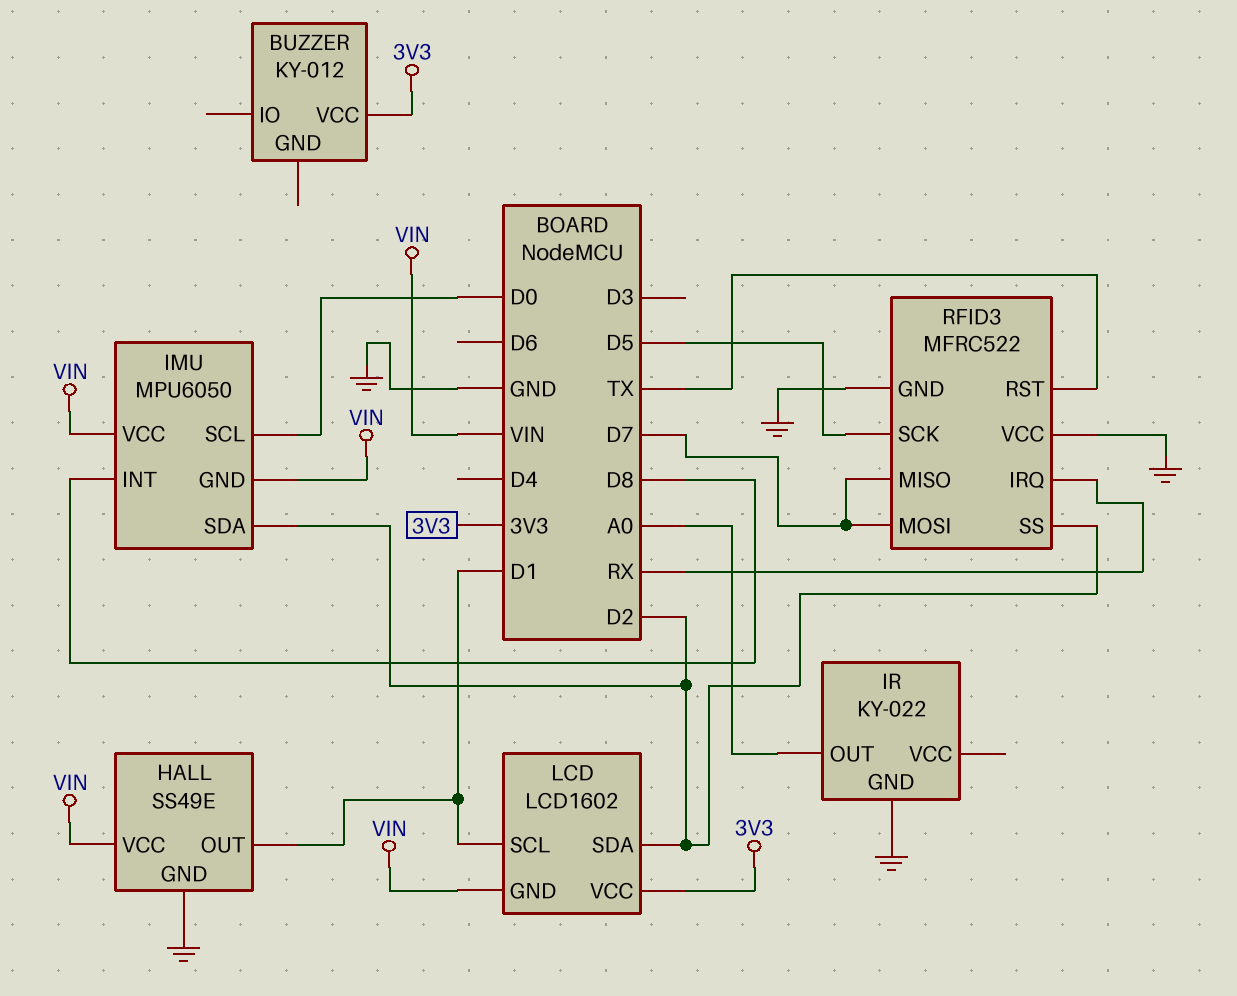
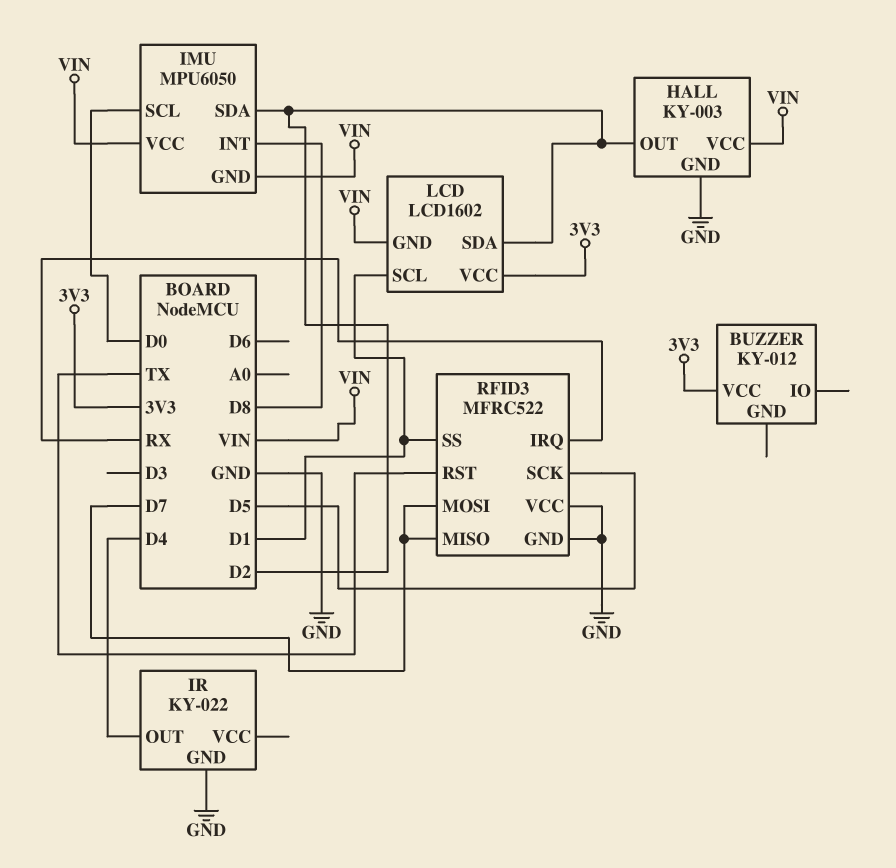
HALL: SS49E -> KY-003
HALL pin OUT: D1 -> D2
IR pin OUT: A0 -> D4
RFID3 pin SS: D2 -> D1

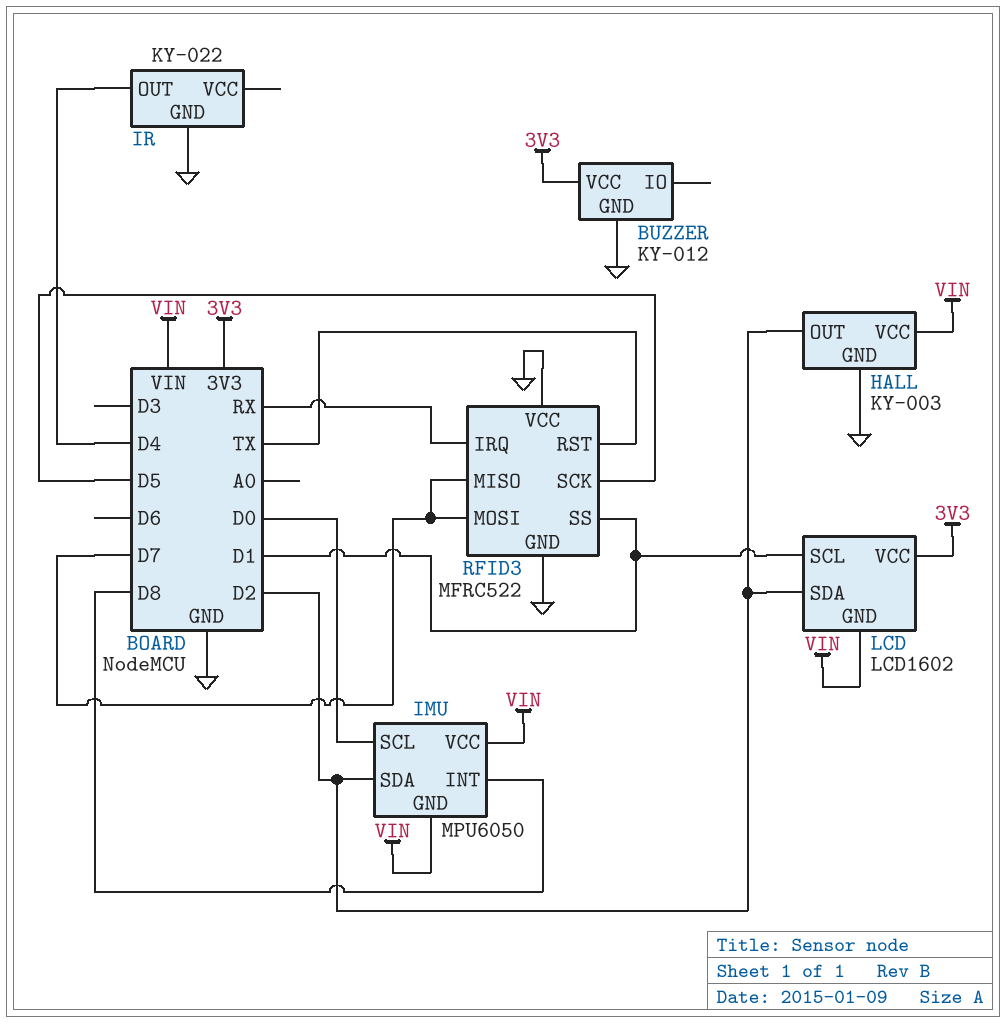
BUZZER pin GND: none -> GND

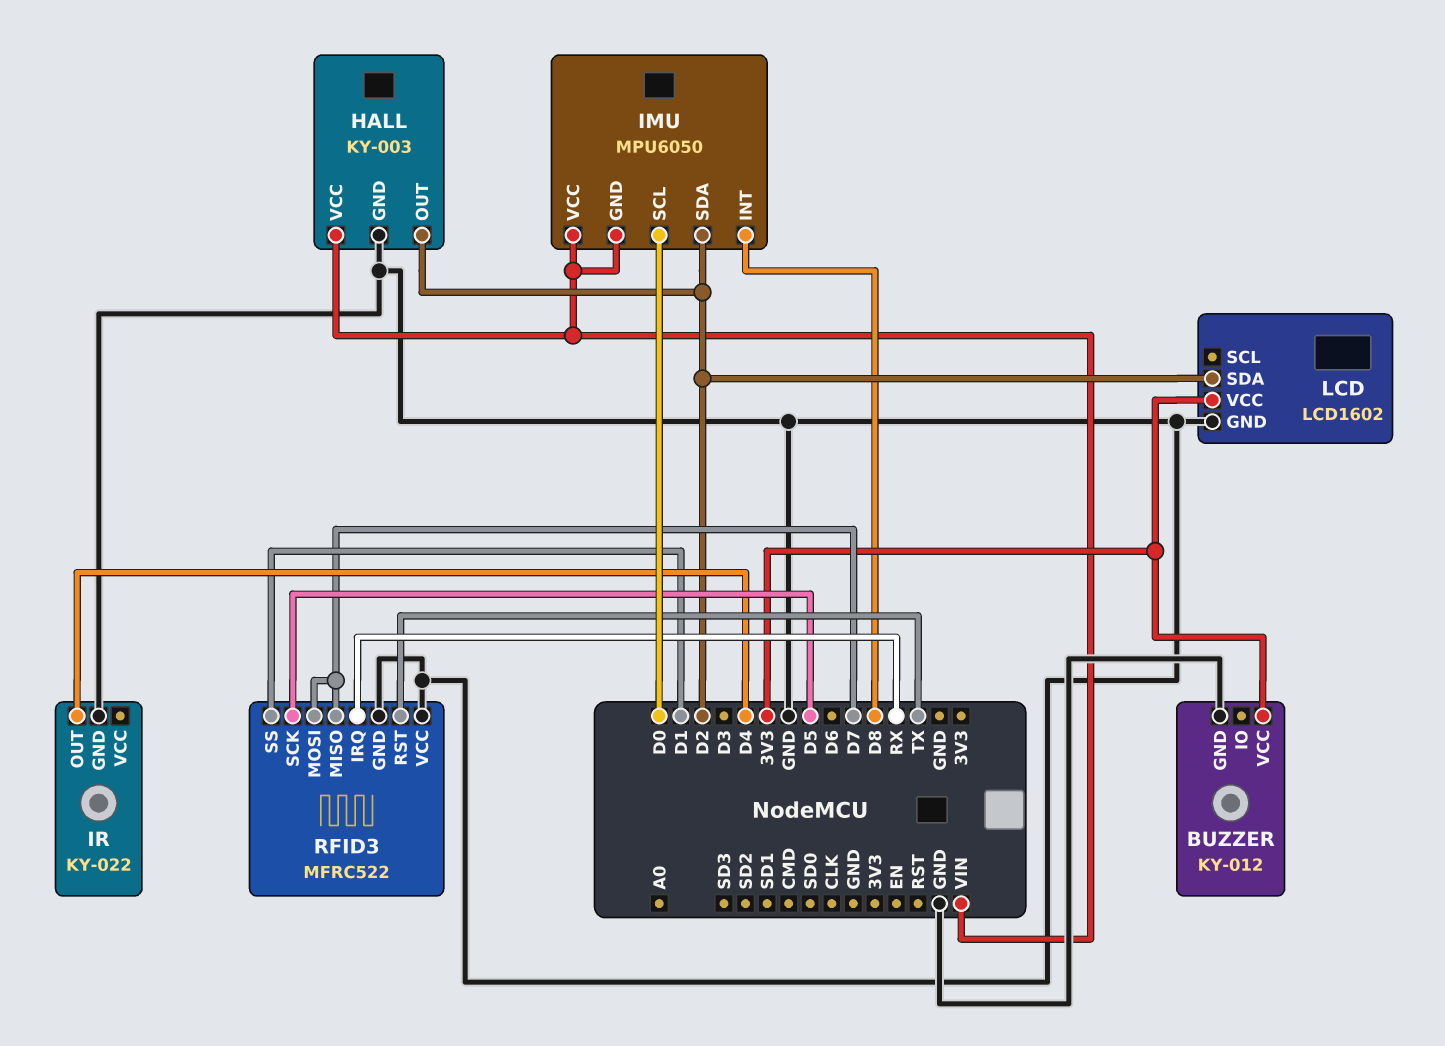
LCD pin GND: VIN -> GND
LCD pin SCL: D1 -> none

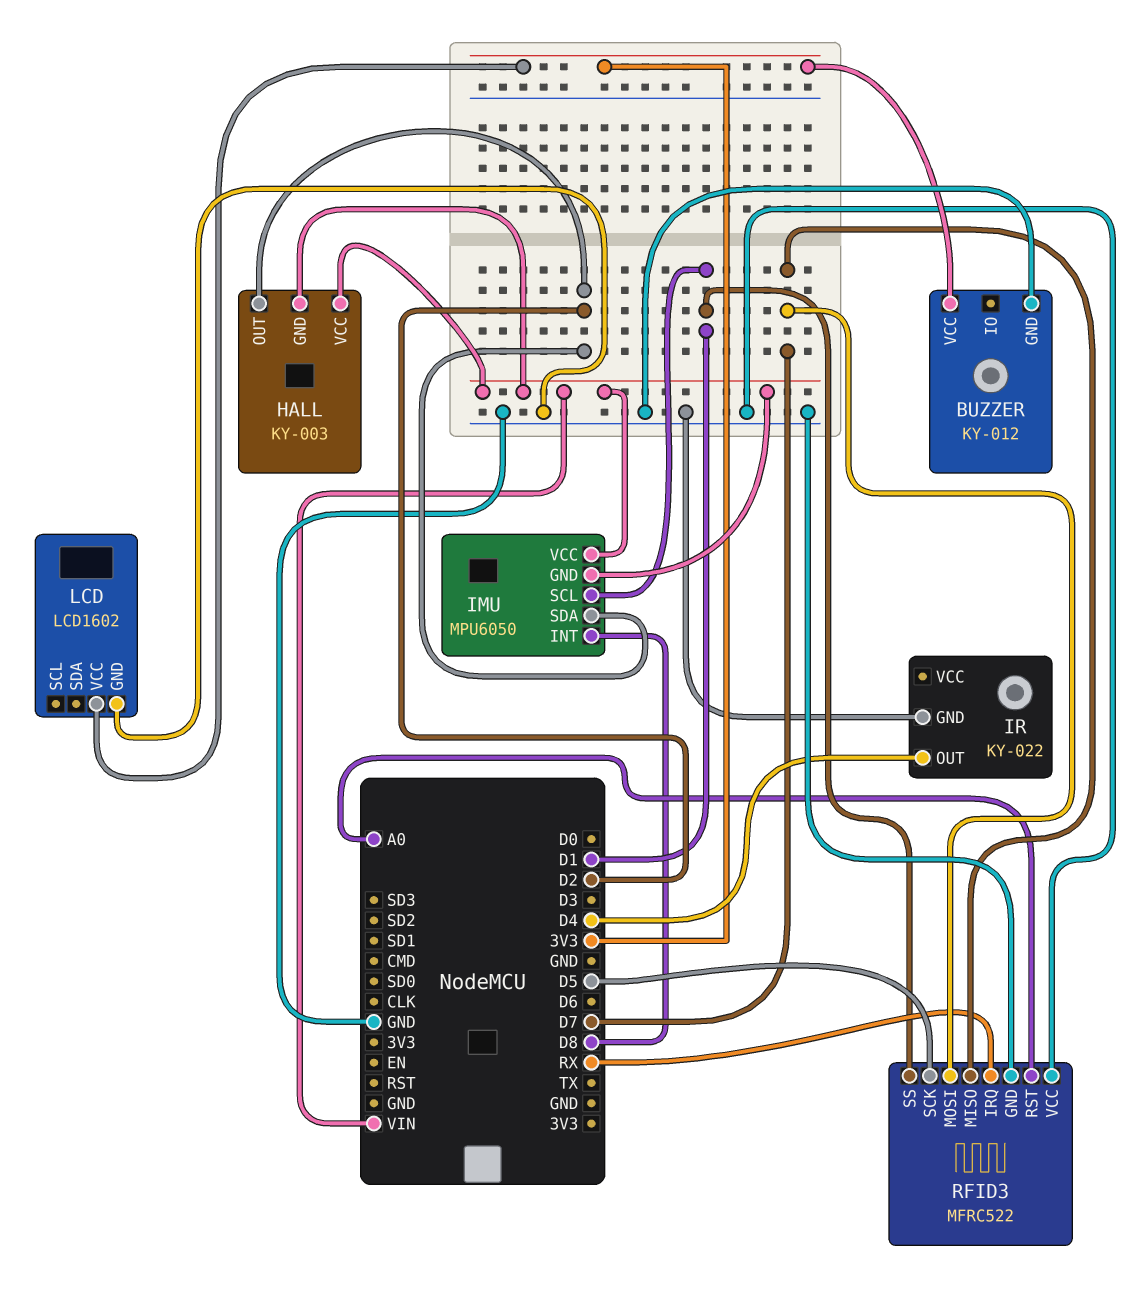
HALL pin GND: GND -> VIN
IMU pin SCL: D0 -> D1
LCD pin SDA: D2 -> none
RFID3 pin RST: TX -> A0

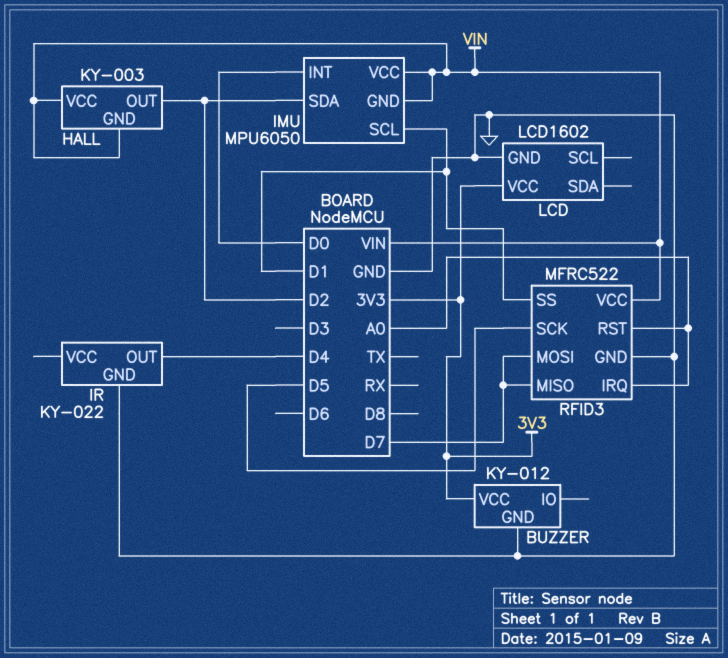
IMU pin INT: D8 -> D0
RFID3 pin IRQ: RX -> A0
RFID3 pin VCC: GND -> VIN

